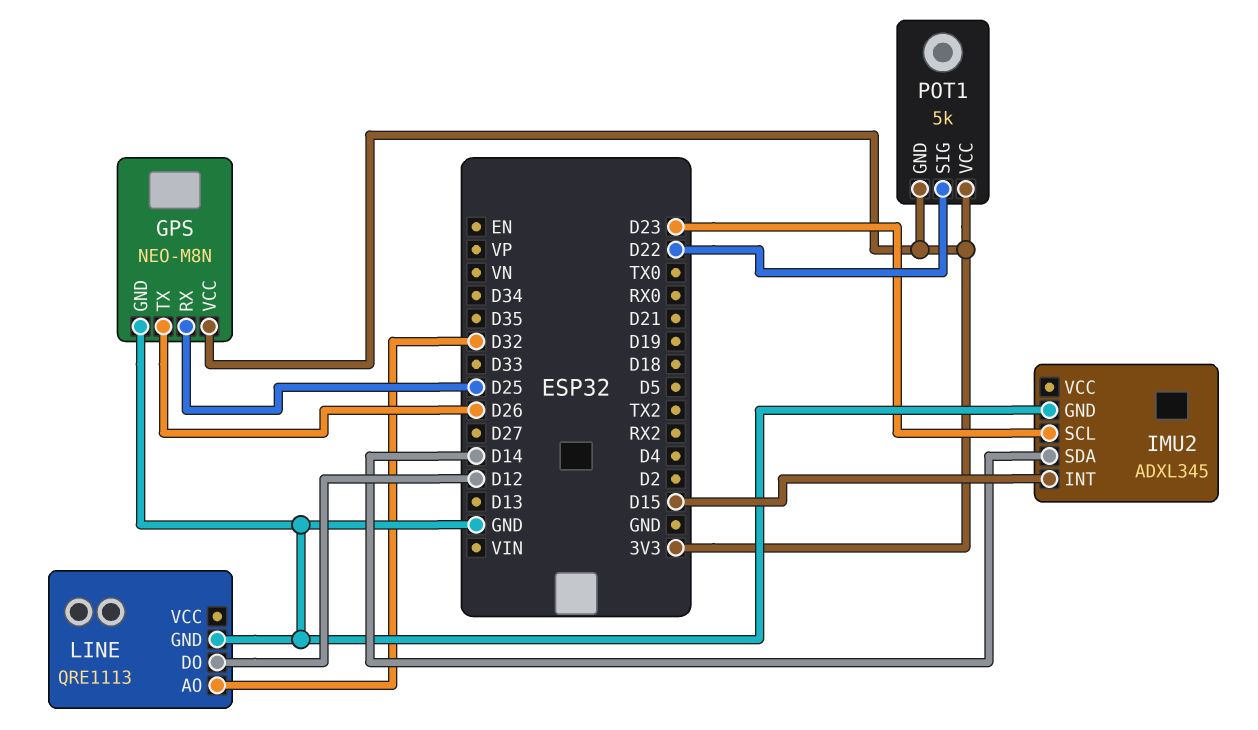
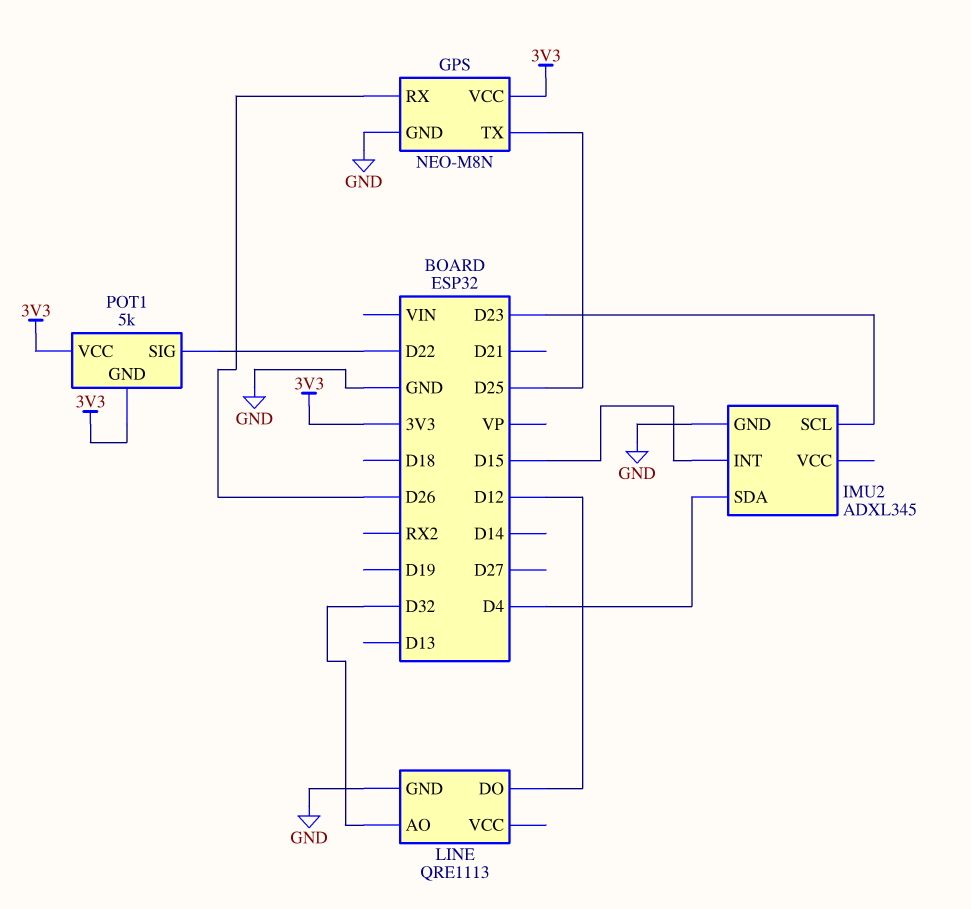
GPS pin RX: D25 -> D26
GPS pin TX: D26 -> D25
IMU2 pin SDA: D14 -> D4

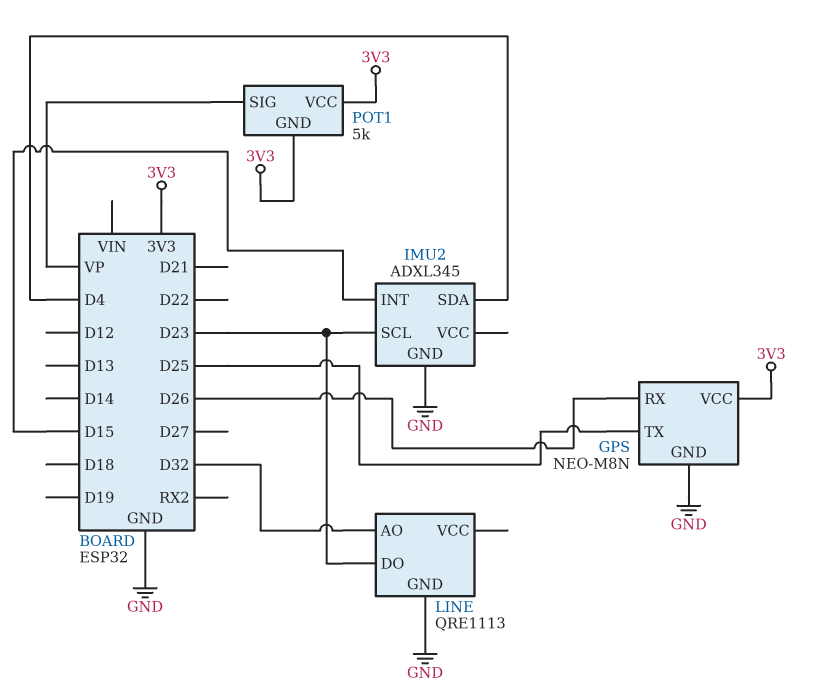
LINE pin DO: D12 -> D23
POT1 pin SIG: D22 -> VP

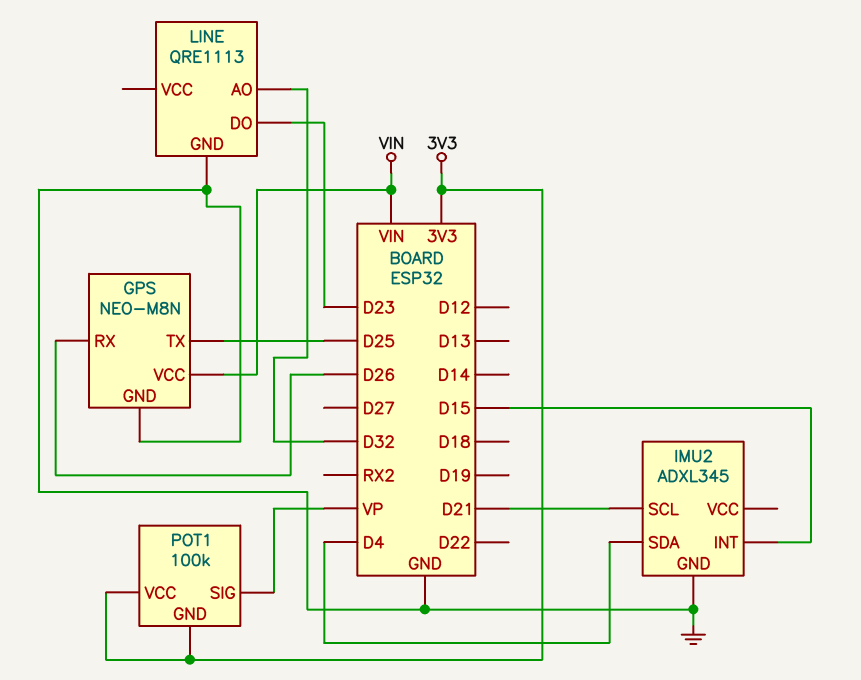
GPS pin VCC: 3V3 -> VIN
IMU2 pin SCL: D23 -> D21
POT1: 5k -> 100k

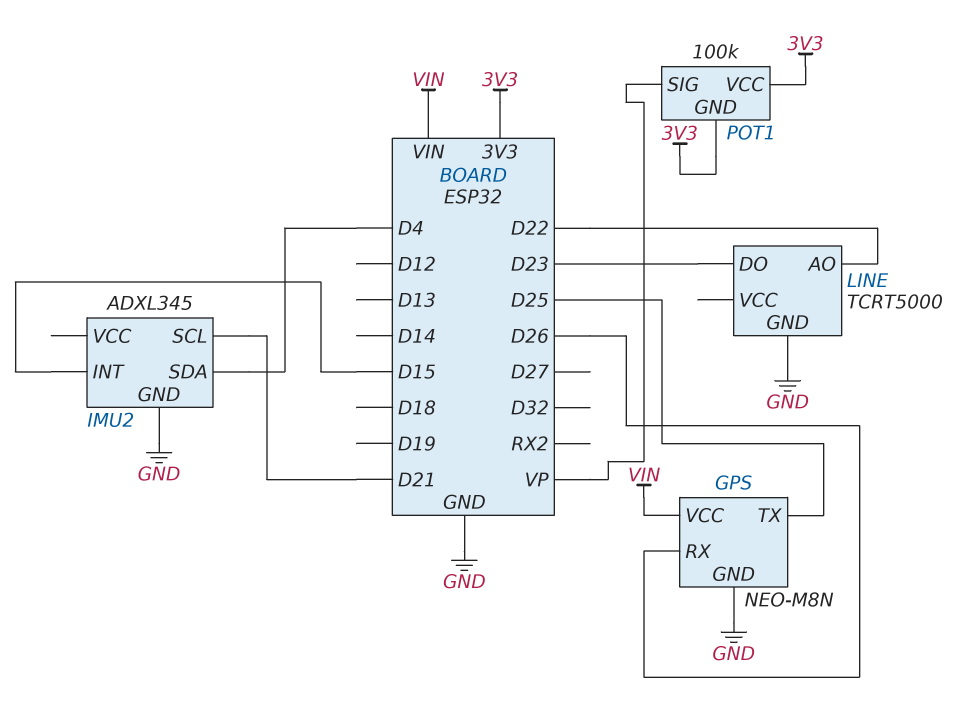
LINE: QRE1113 -> TCRT5000
LINE pin AO: D32 -> D22

